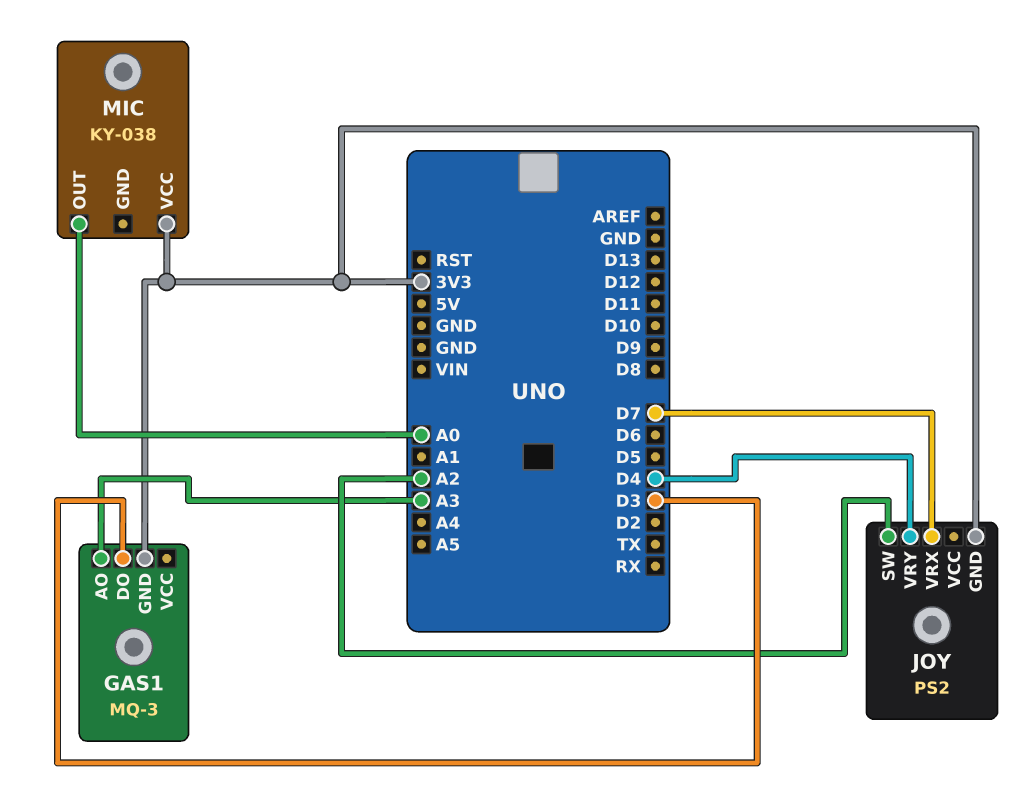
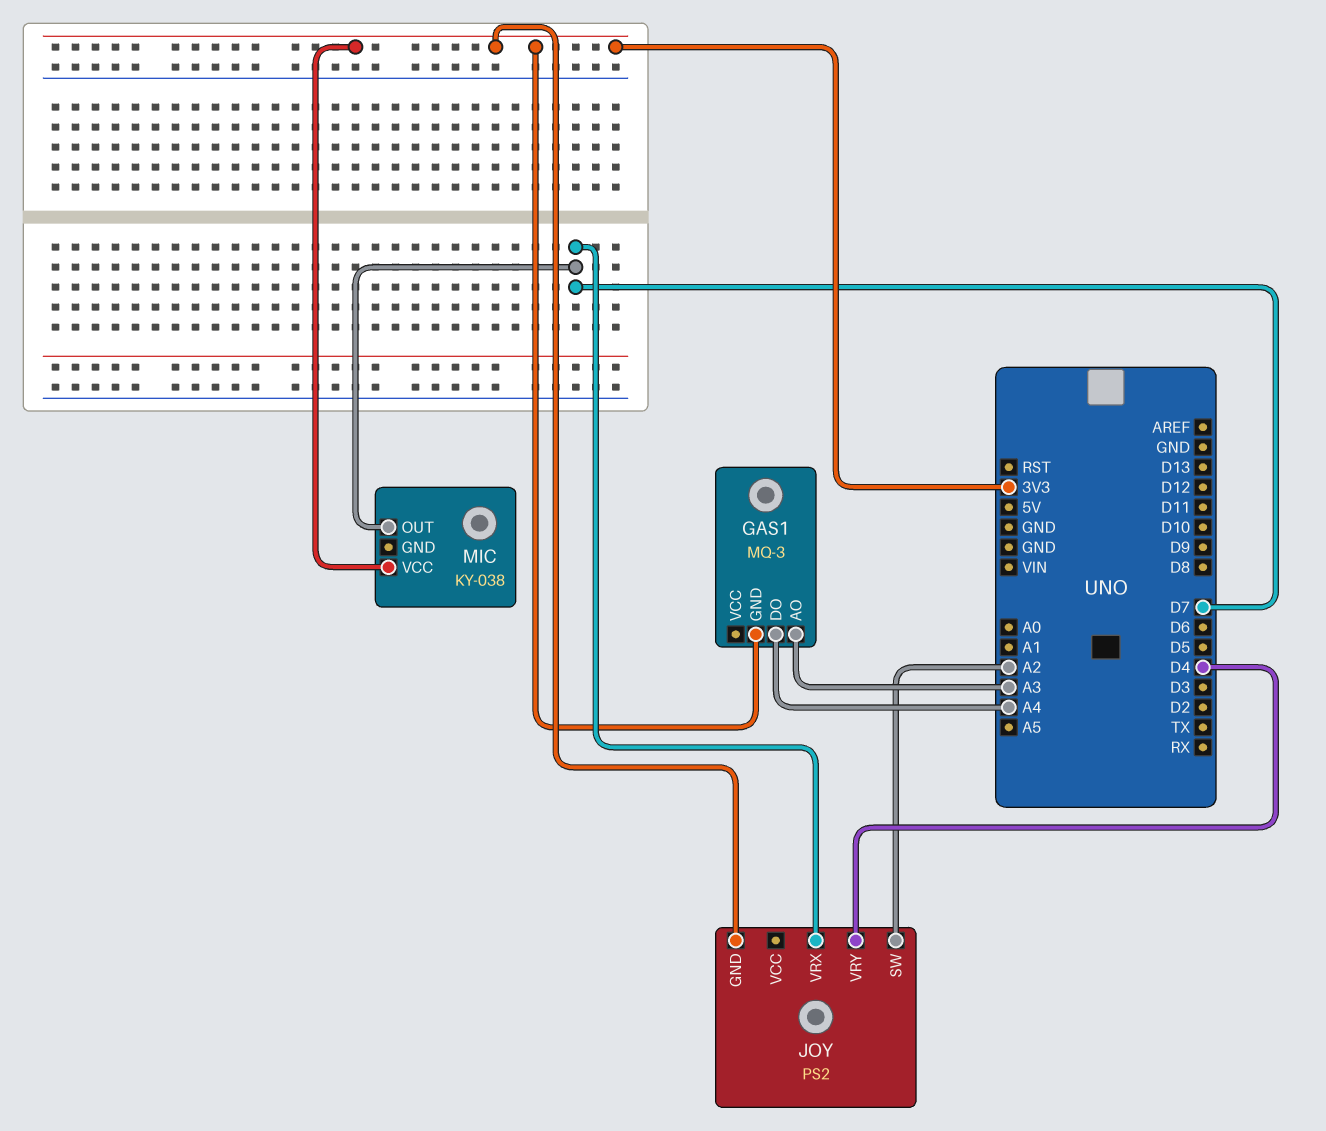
GAS1 pin DO: D3 -> A4
MIC pin OUT: A0 -> D7

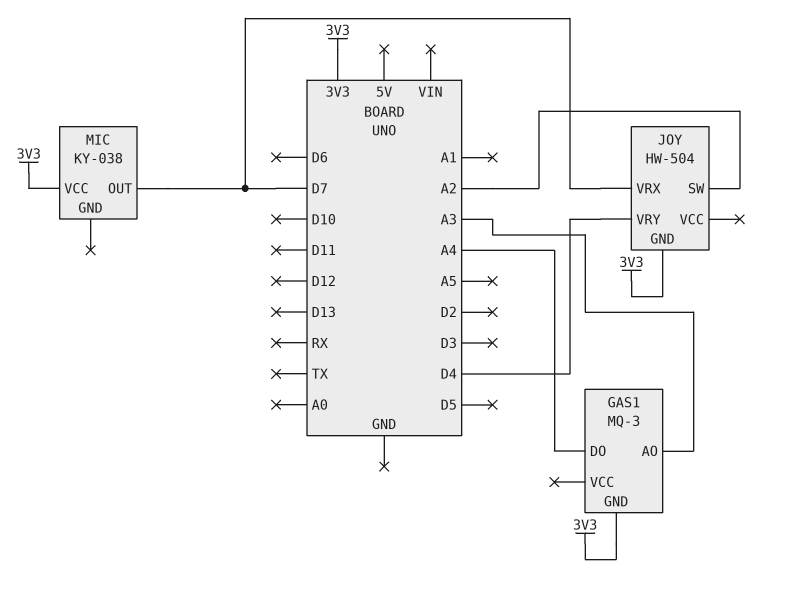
JOY: PS2 -> HW-504

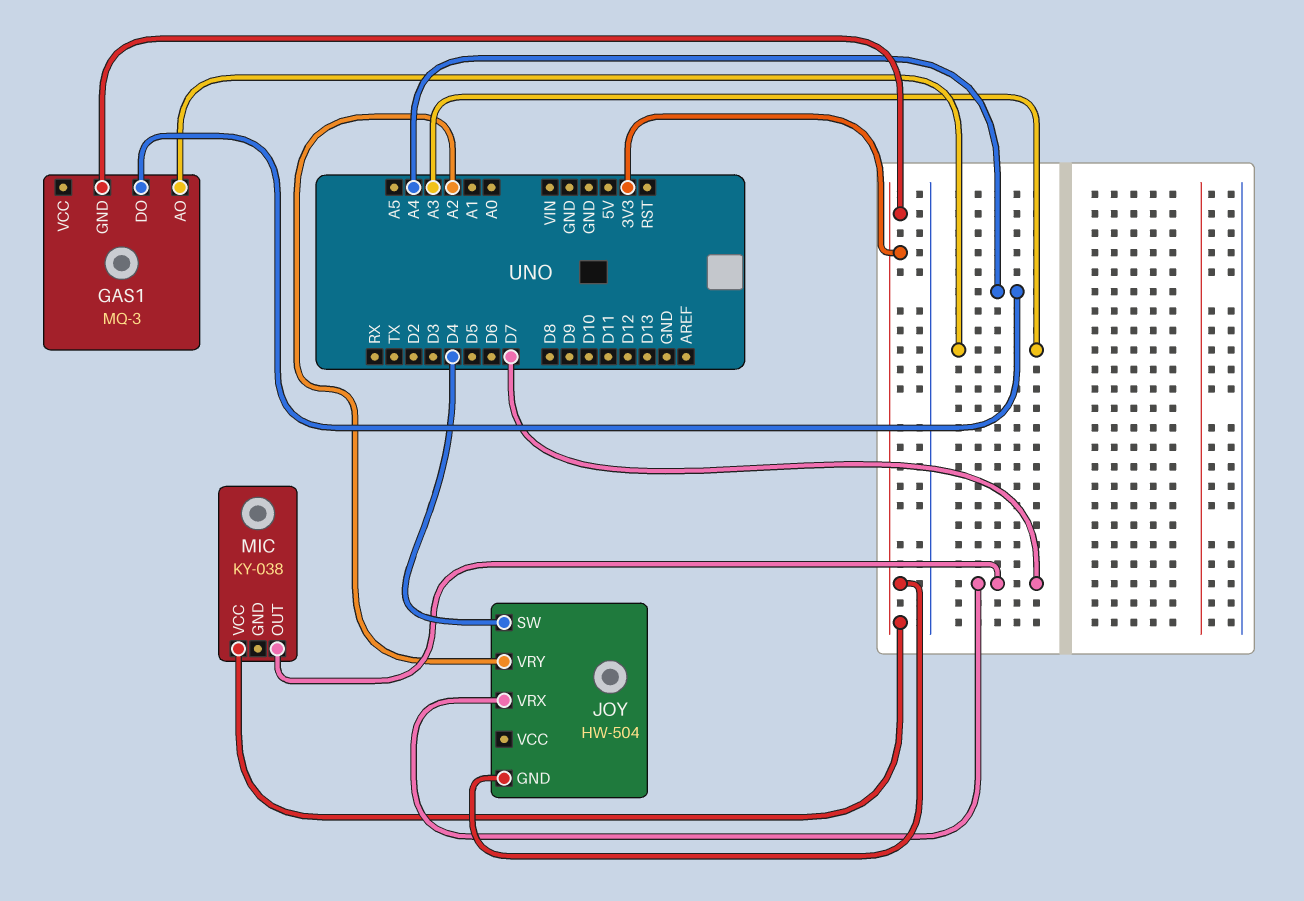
JOY pin SW: A2 -> D4
JOY pin VRY: D4 -> A2

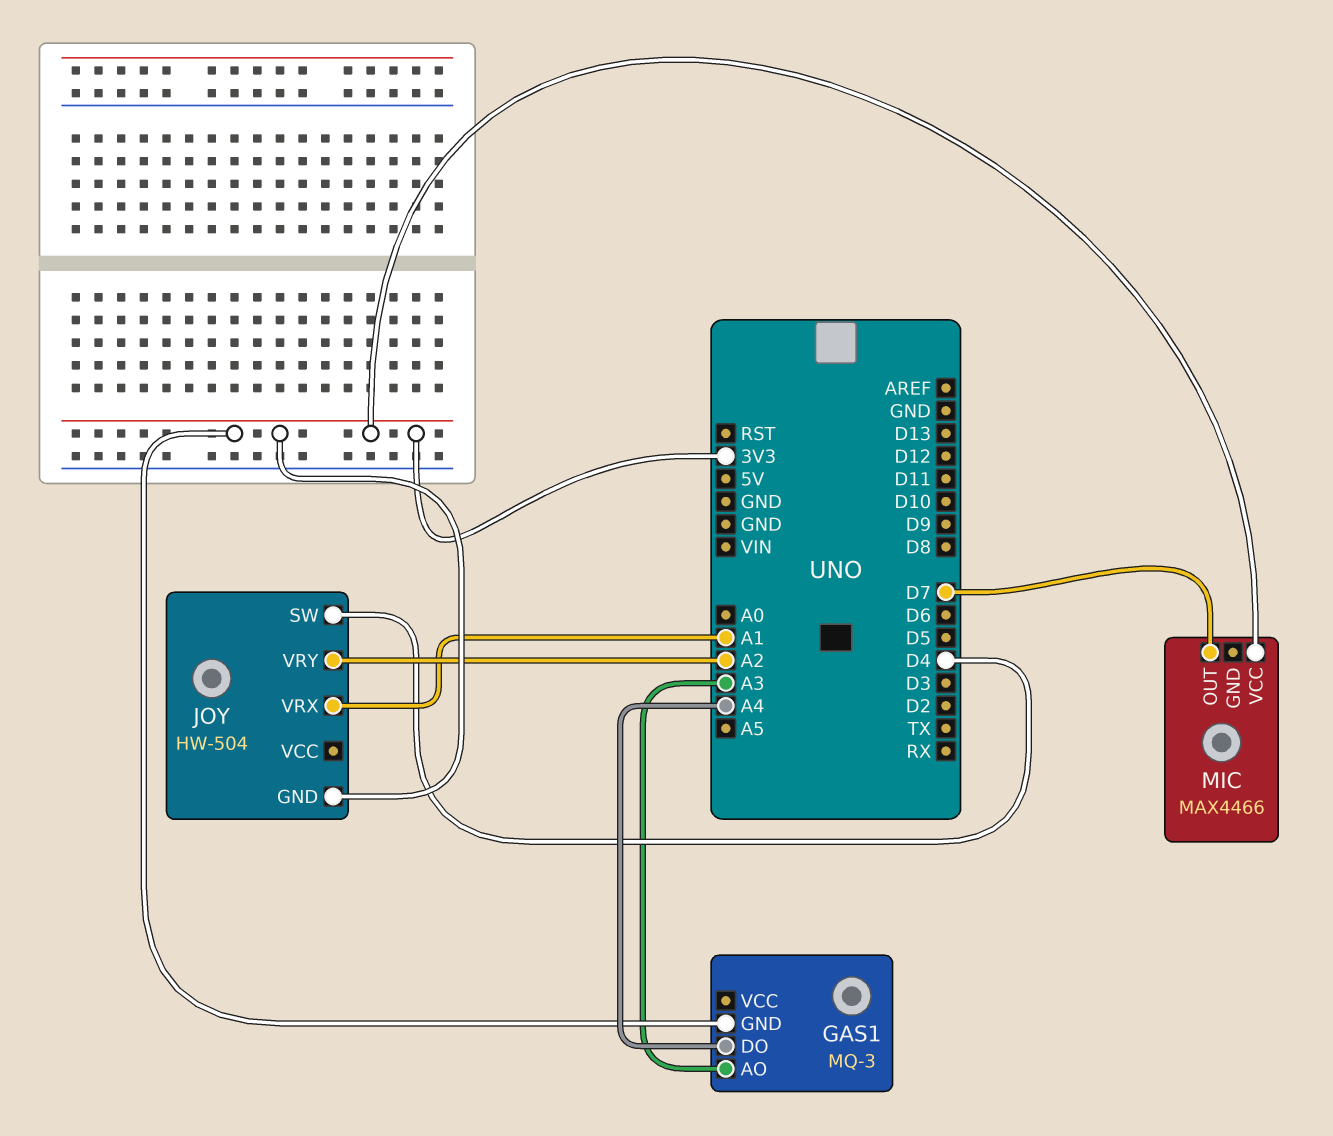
JOY pin VRX: D7 -> A1
MIC: KY-038 -> MAX4466

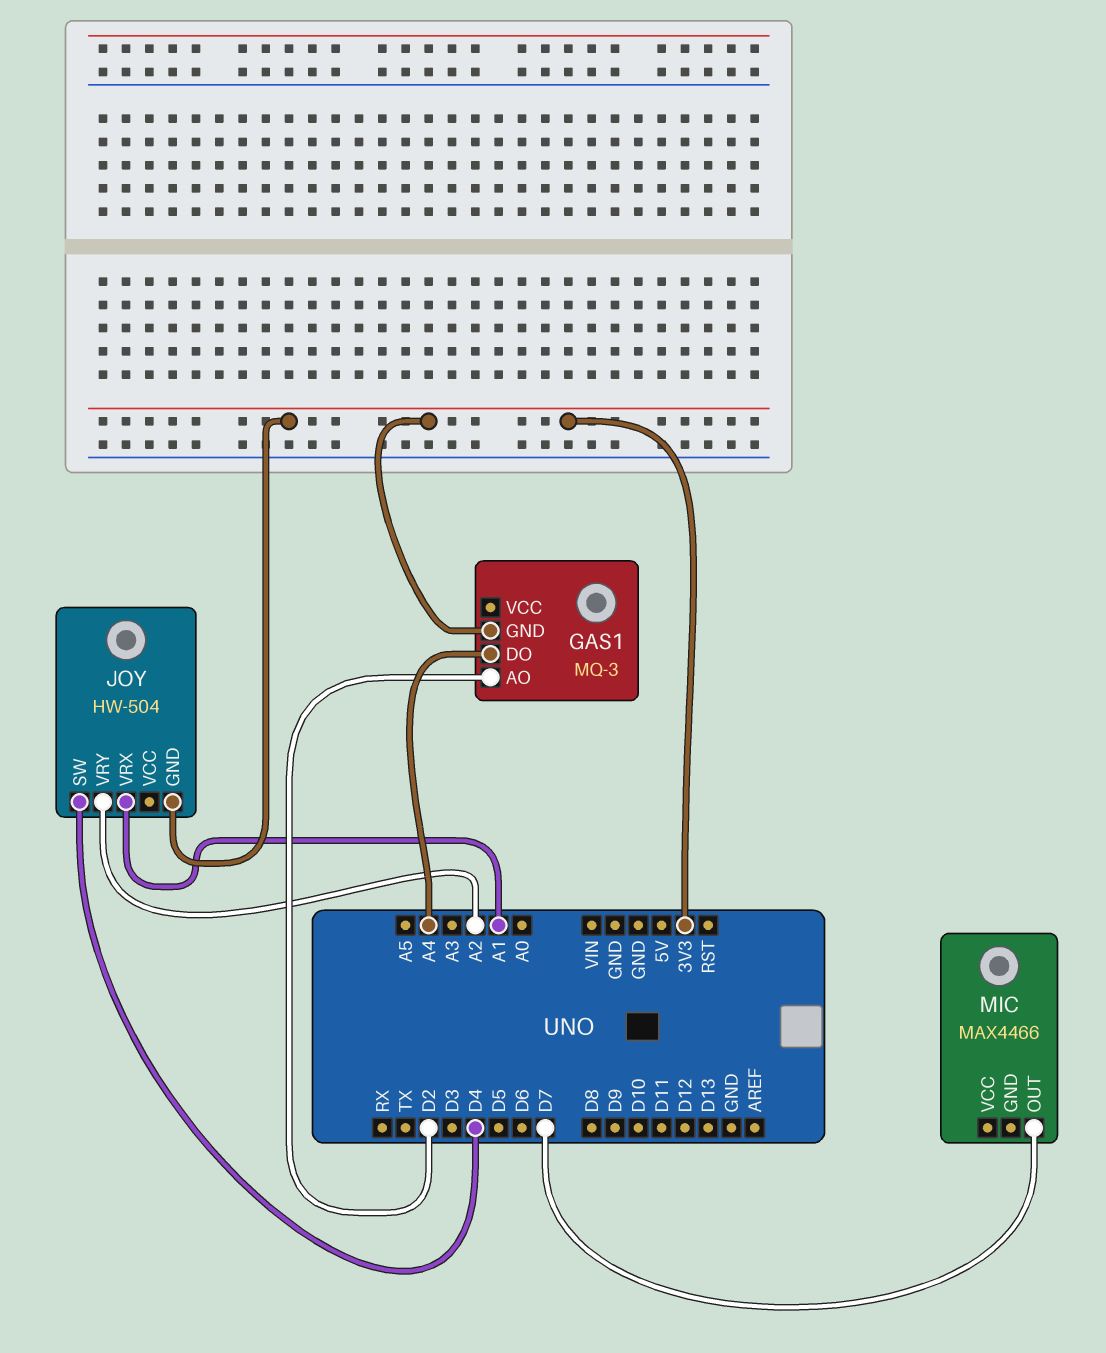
GAS1 pin AO: A3 -> D2
MIC pin VCC: 3V3 -> none

